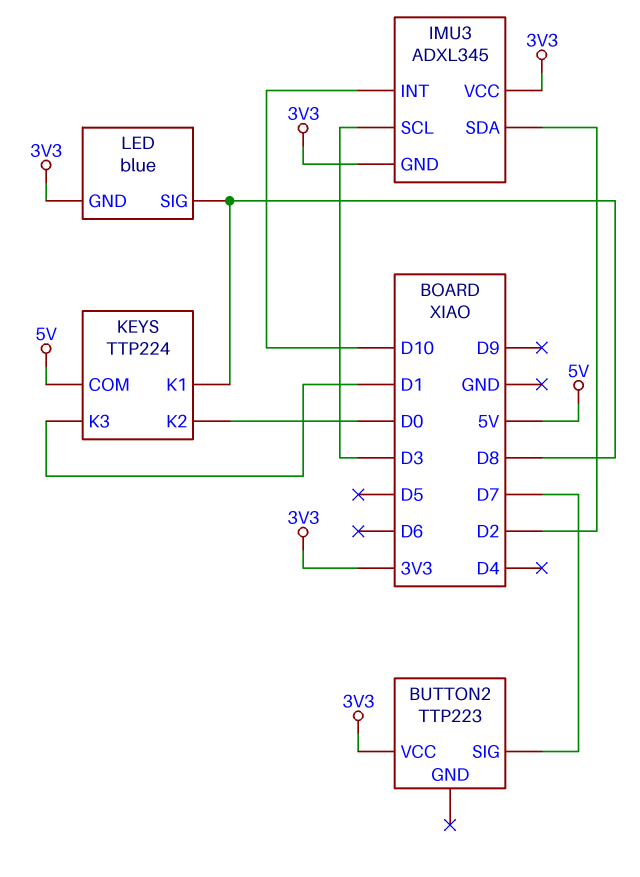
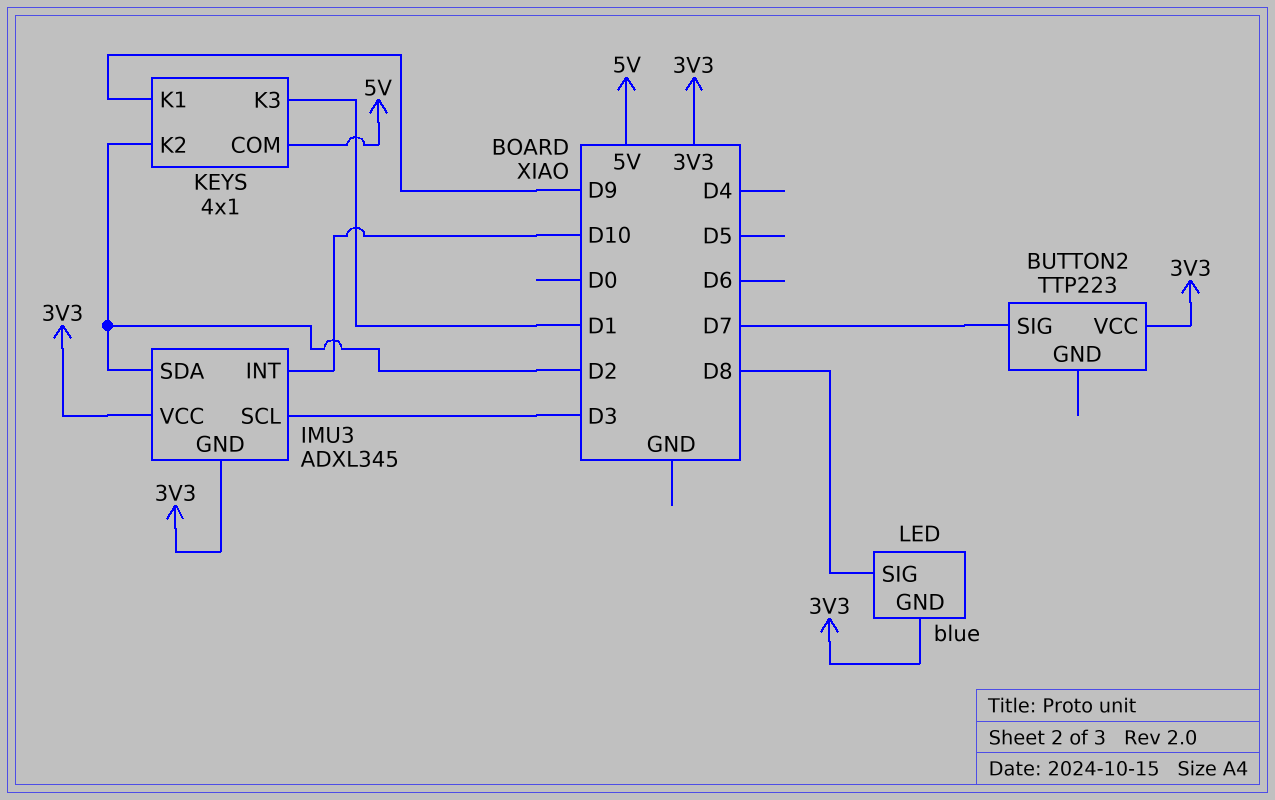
KEYS: TTP224 -> 4x1
KEYS pin K1: D8 -> D9
KEYS pin K2: D0 -> D2

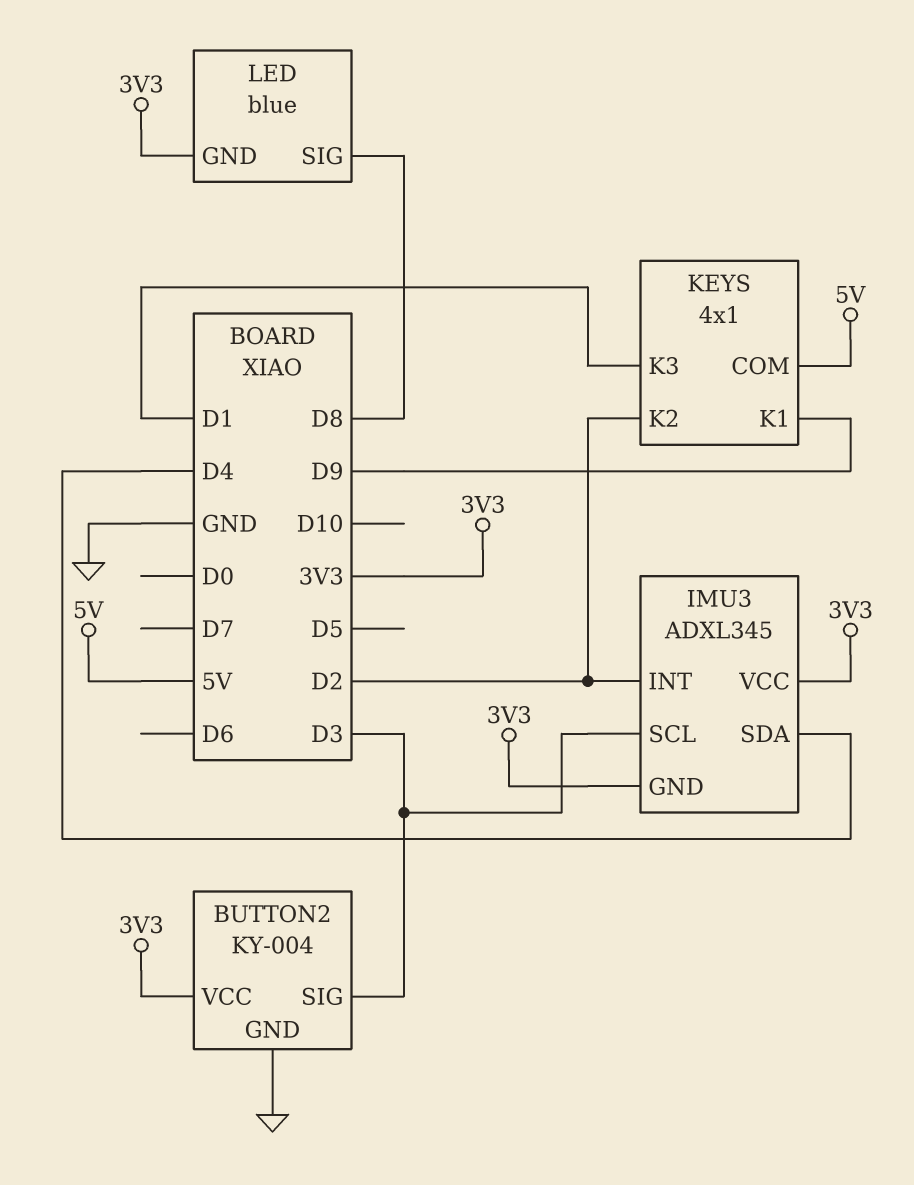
BUTTON2: TTP223 -> KY-004
BUTTON2 pin GND: none -> GND
BUTTON2 pin SIG: D7 -> D3
IMU3 pin INT: D10 -> D2
IMU3 pin SDA: D2 -> D4

